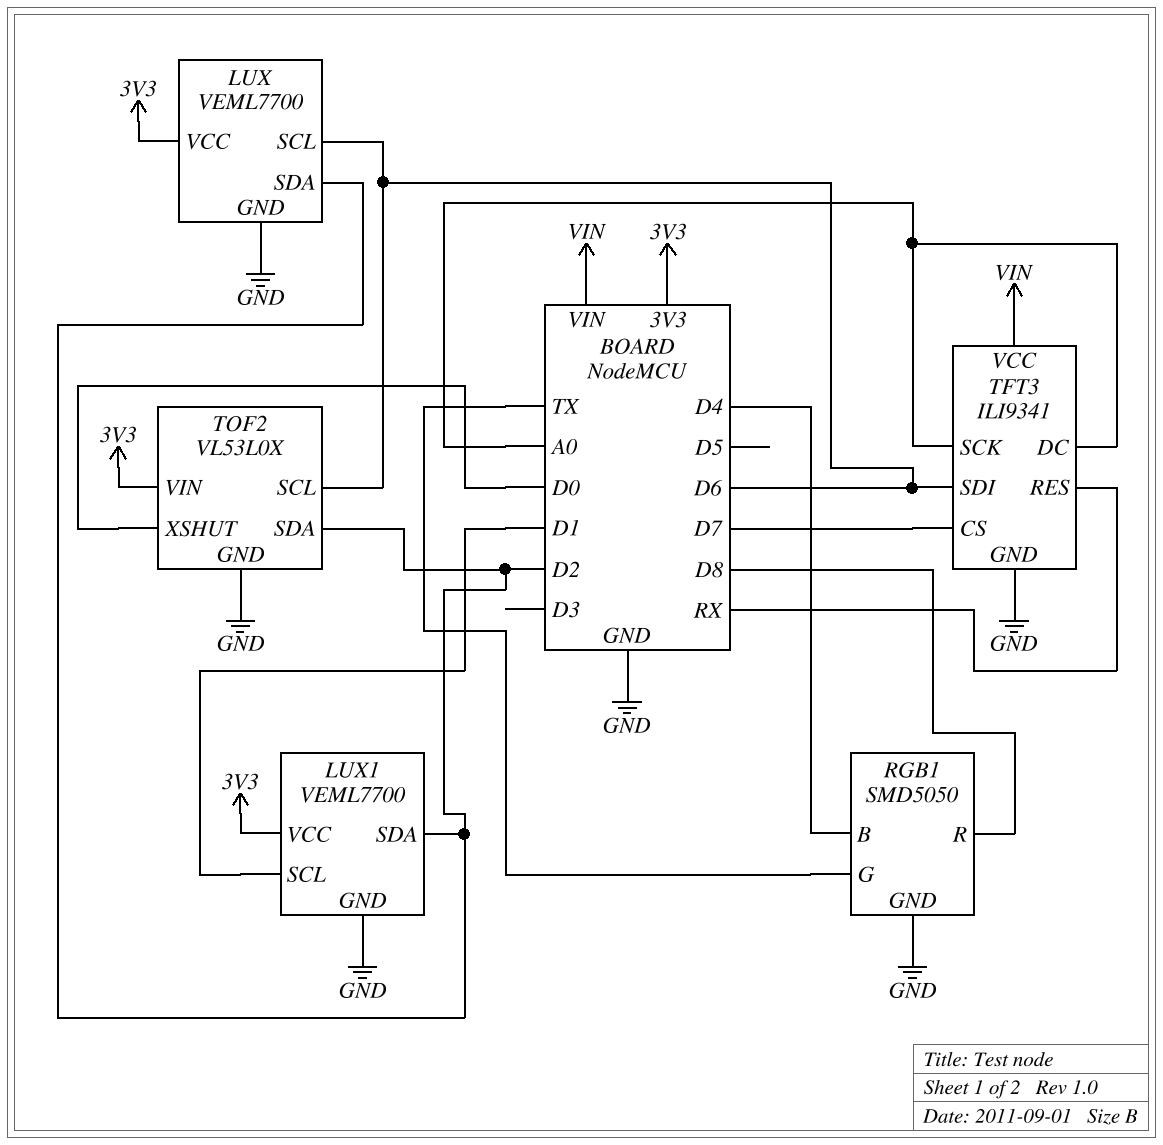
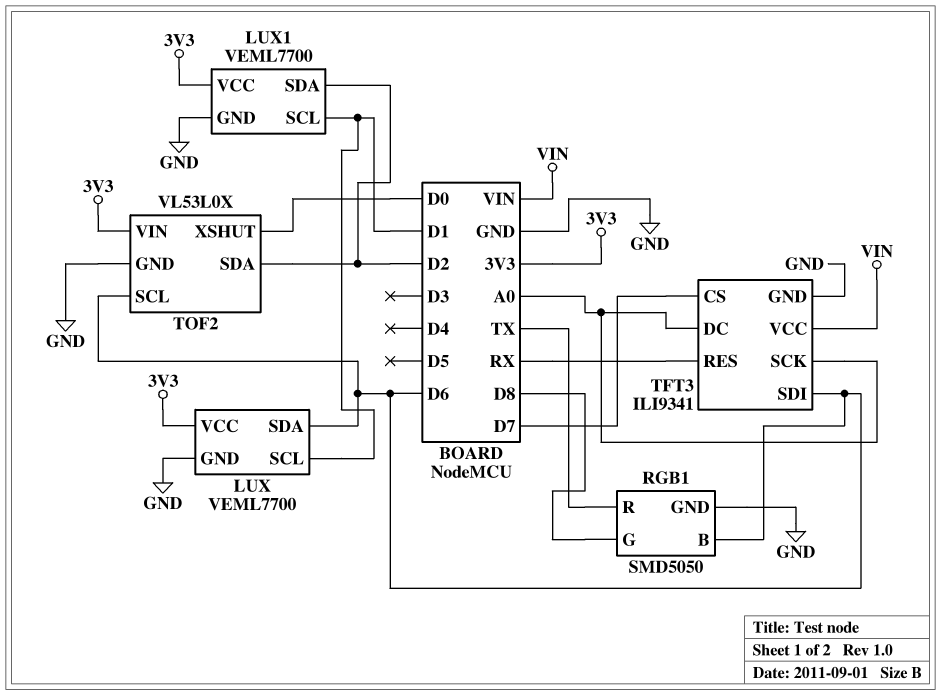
LUX pin SCL: D6 -> D1
LUX pin SDA: D2 -> D6
RGB1 pin B: D4 -> D6
RGB1 pin G: TX -> D8
RGB1 pin R: D8 -> TX

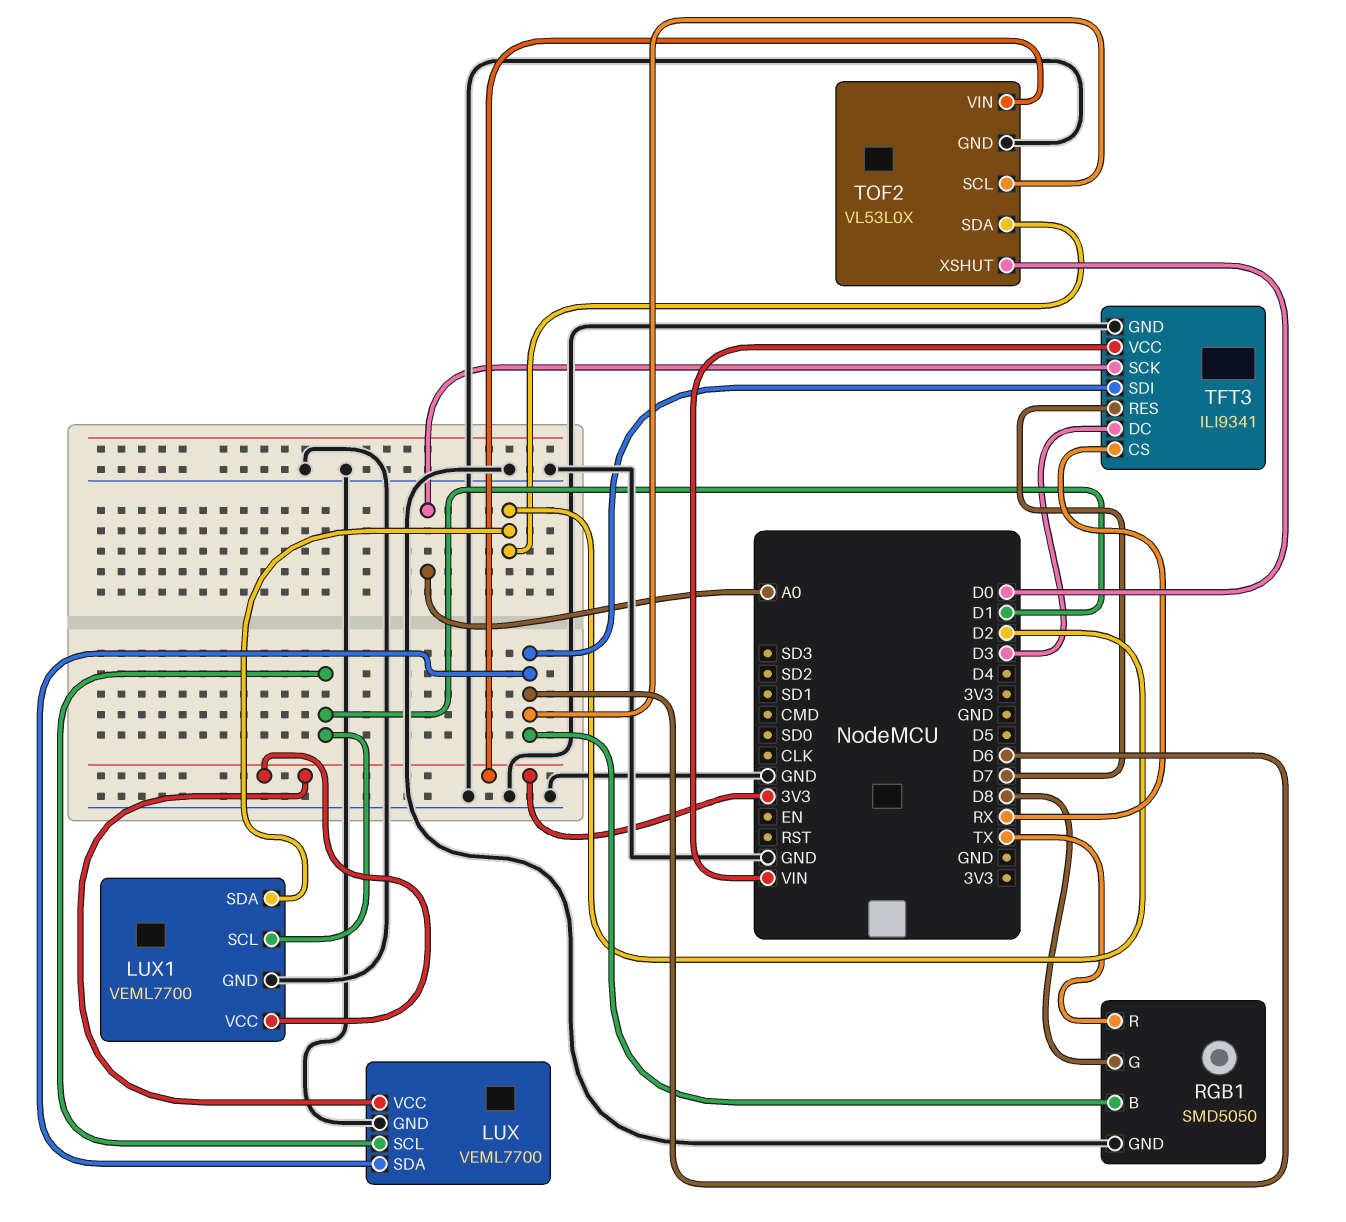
TFT3 pin CS: D7 -> RX
TFT3 pin DC: A0 -> D3
TFT3 pin RES: RX -> D7

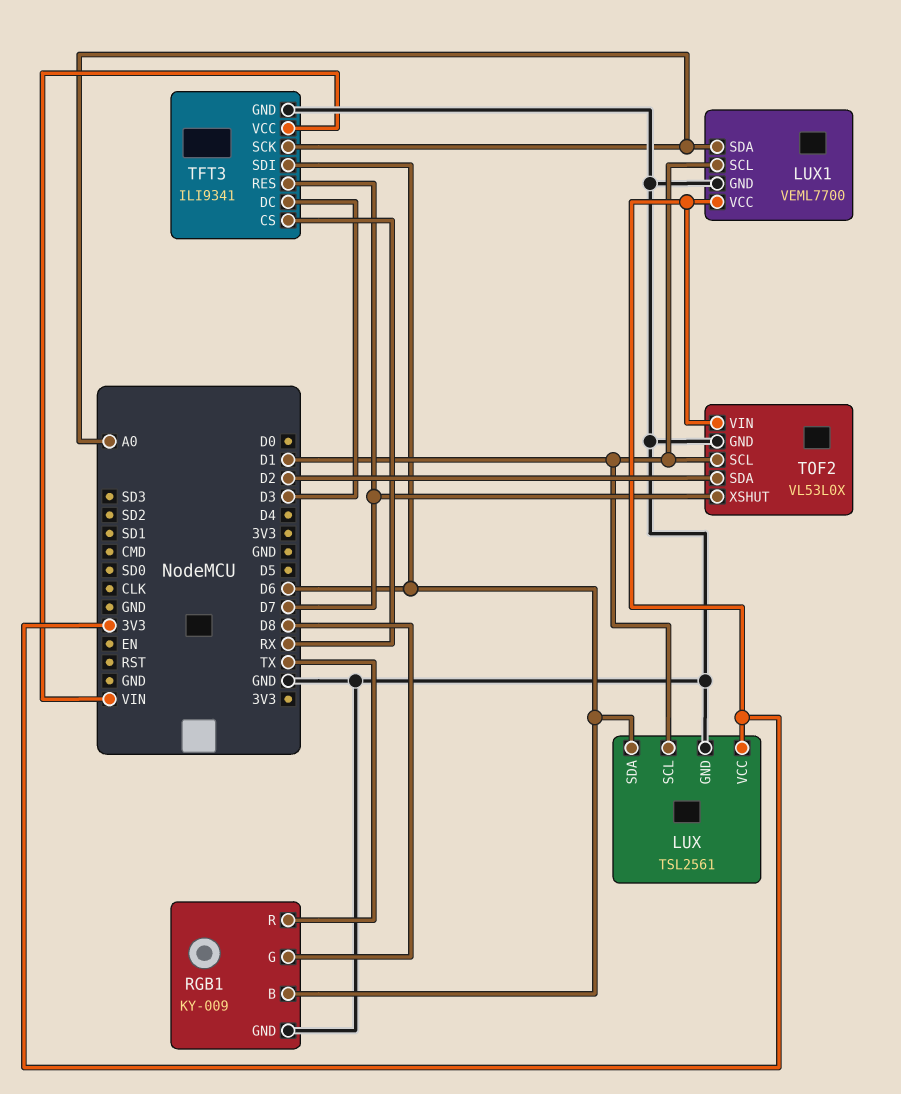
LUX: VEML7700 -> TSL2561
LUX1 pin SDA: D2 -> A0
RGB1: SMD5050 -> KY-009
TOF2 pin SCL: D6 -> D1
TOF2 pin XSHUT: D0 -> D7

